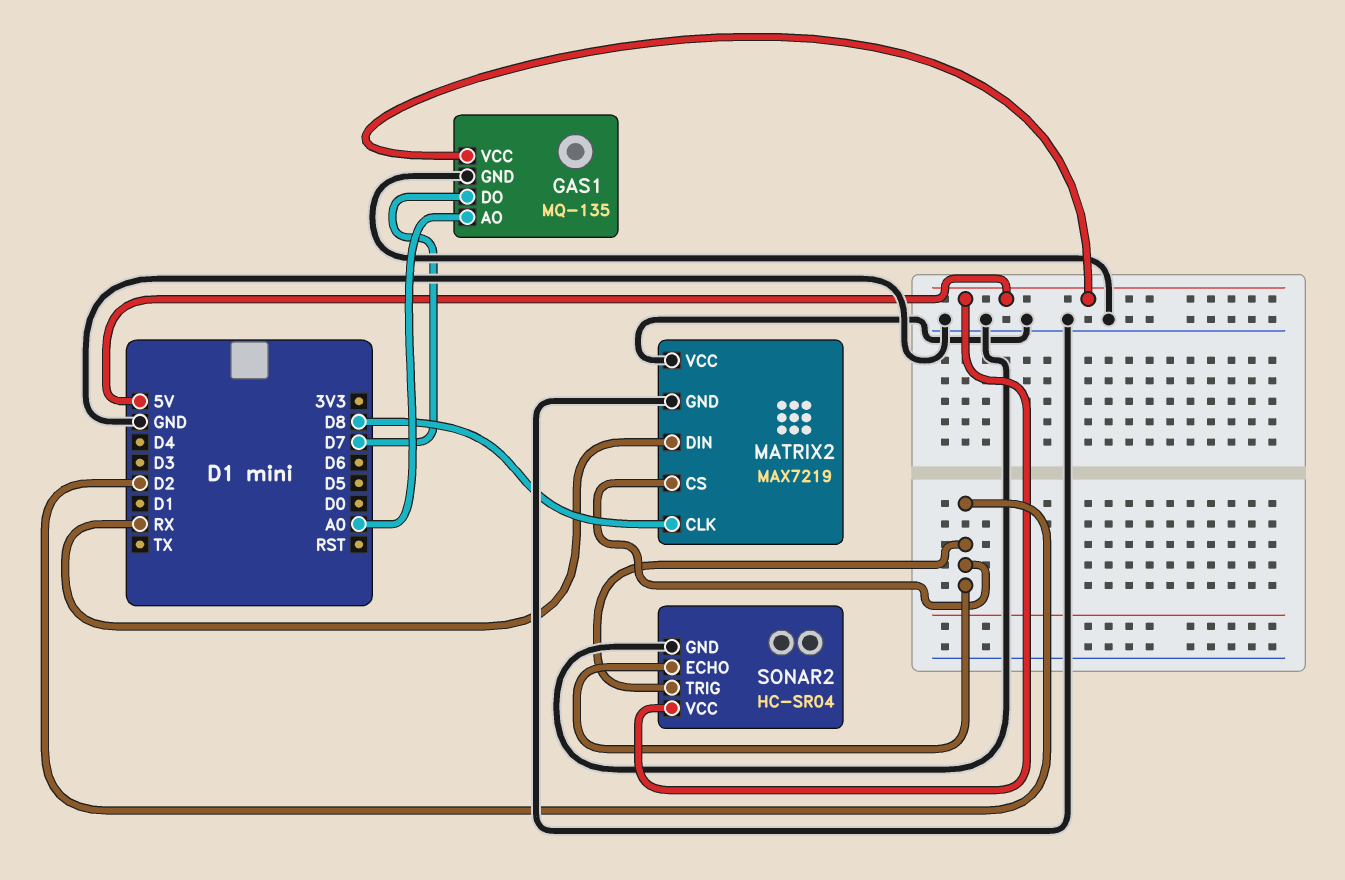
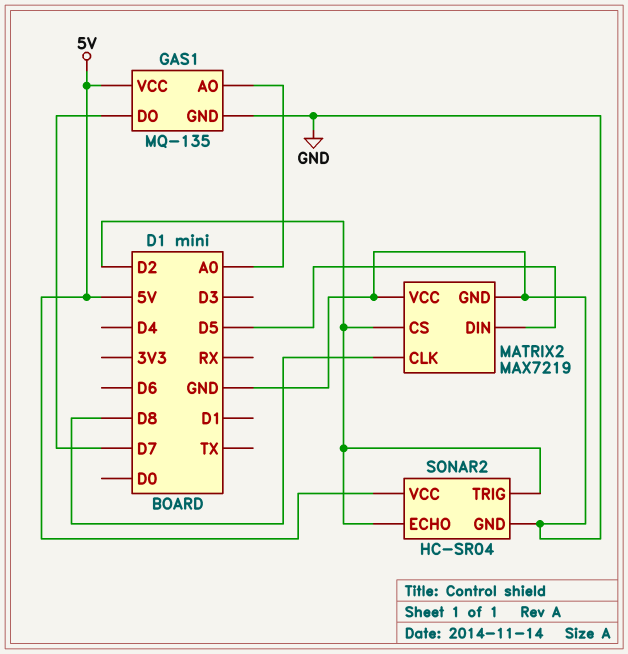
MATRIX2 pin DIN: RX -> D5

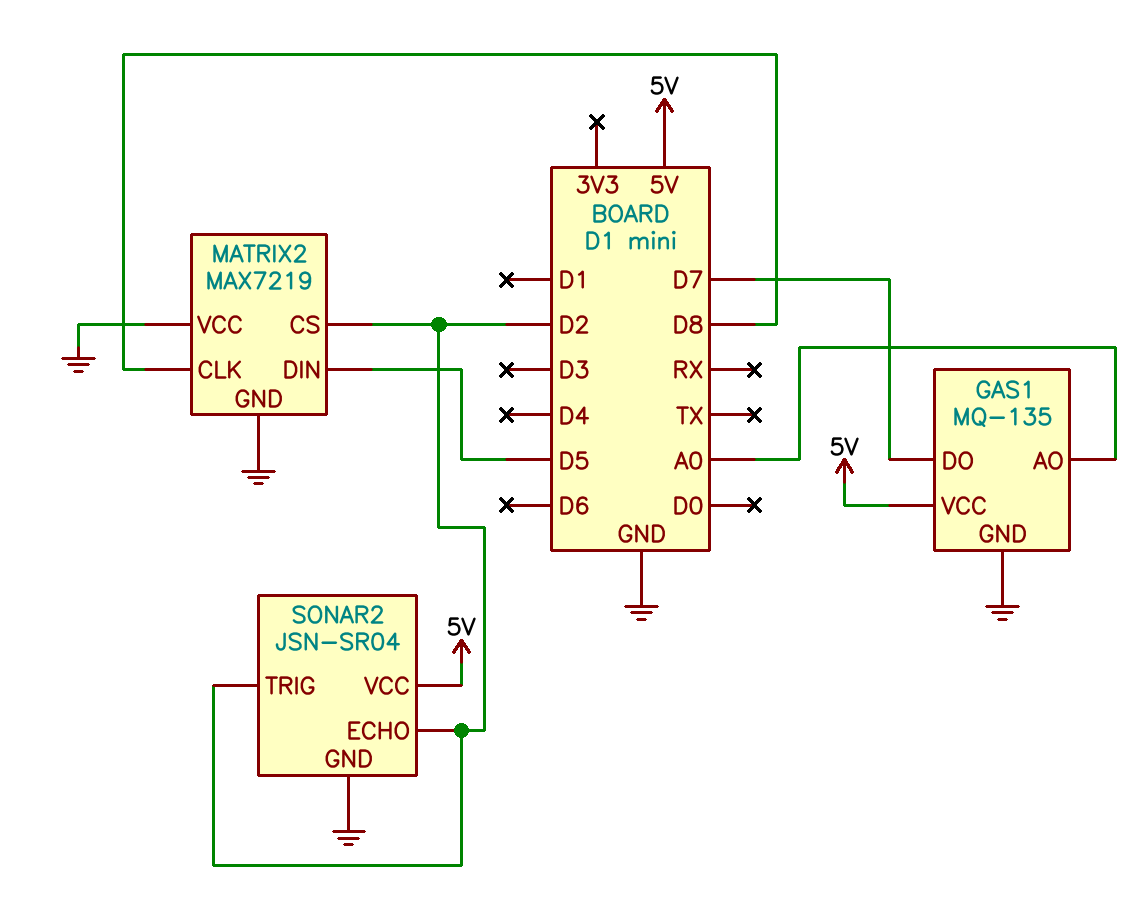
SONAR2: HC-SR04 -> JSN-SR04

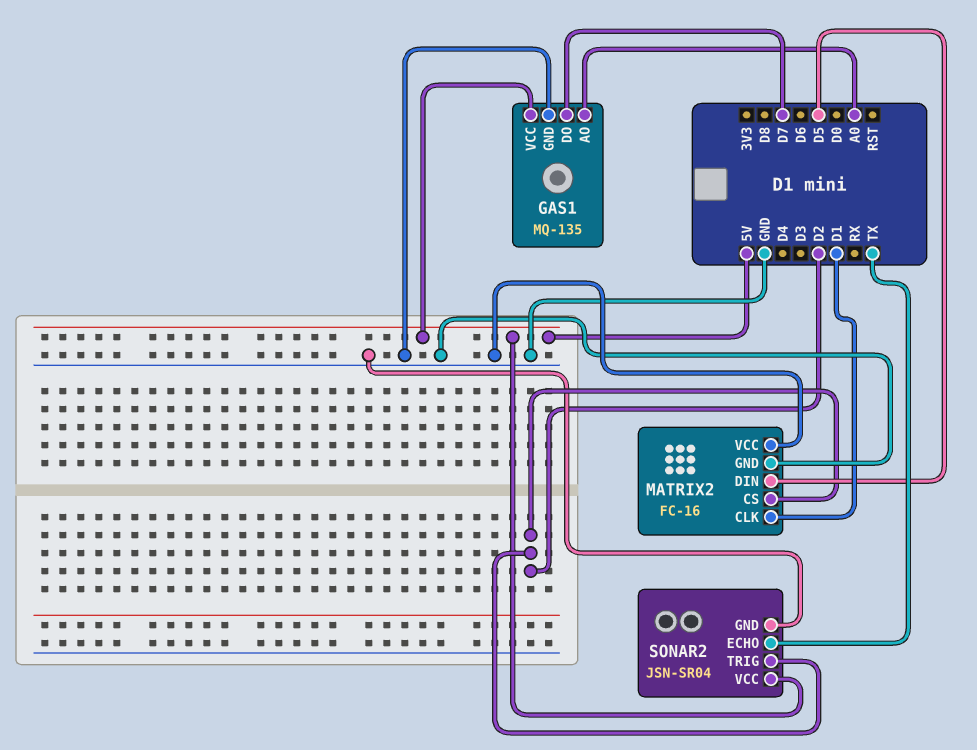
MATRIX2: MAX7219 -> FC-16
MATRIX2 pin CLK: D8 -> D1
SONAR2 pin ECHO: D2 -> TX

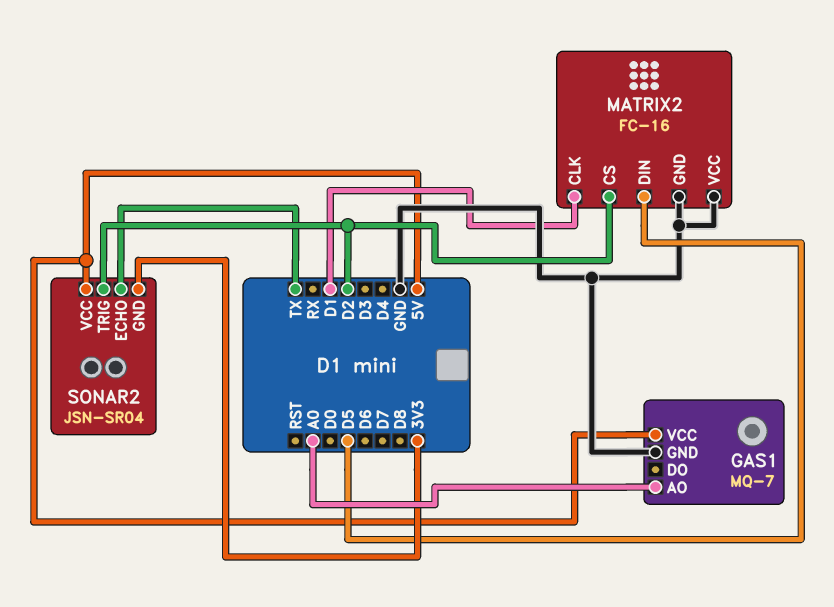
GAS1: MQ-135 -> MQ-7
GAS1 pin DO: D7 -> none
SONAR2 pin GND: GND -> 3V3

